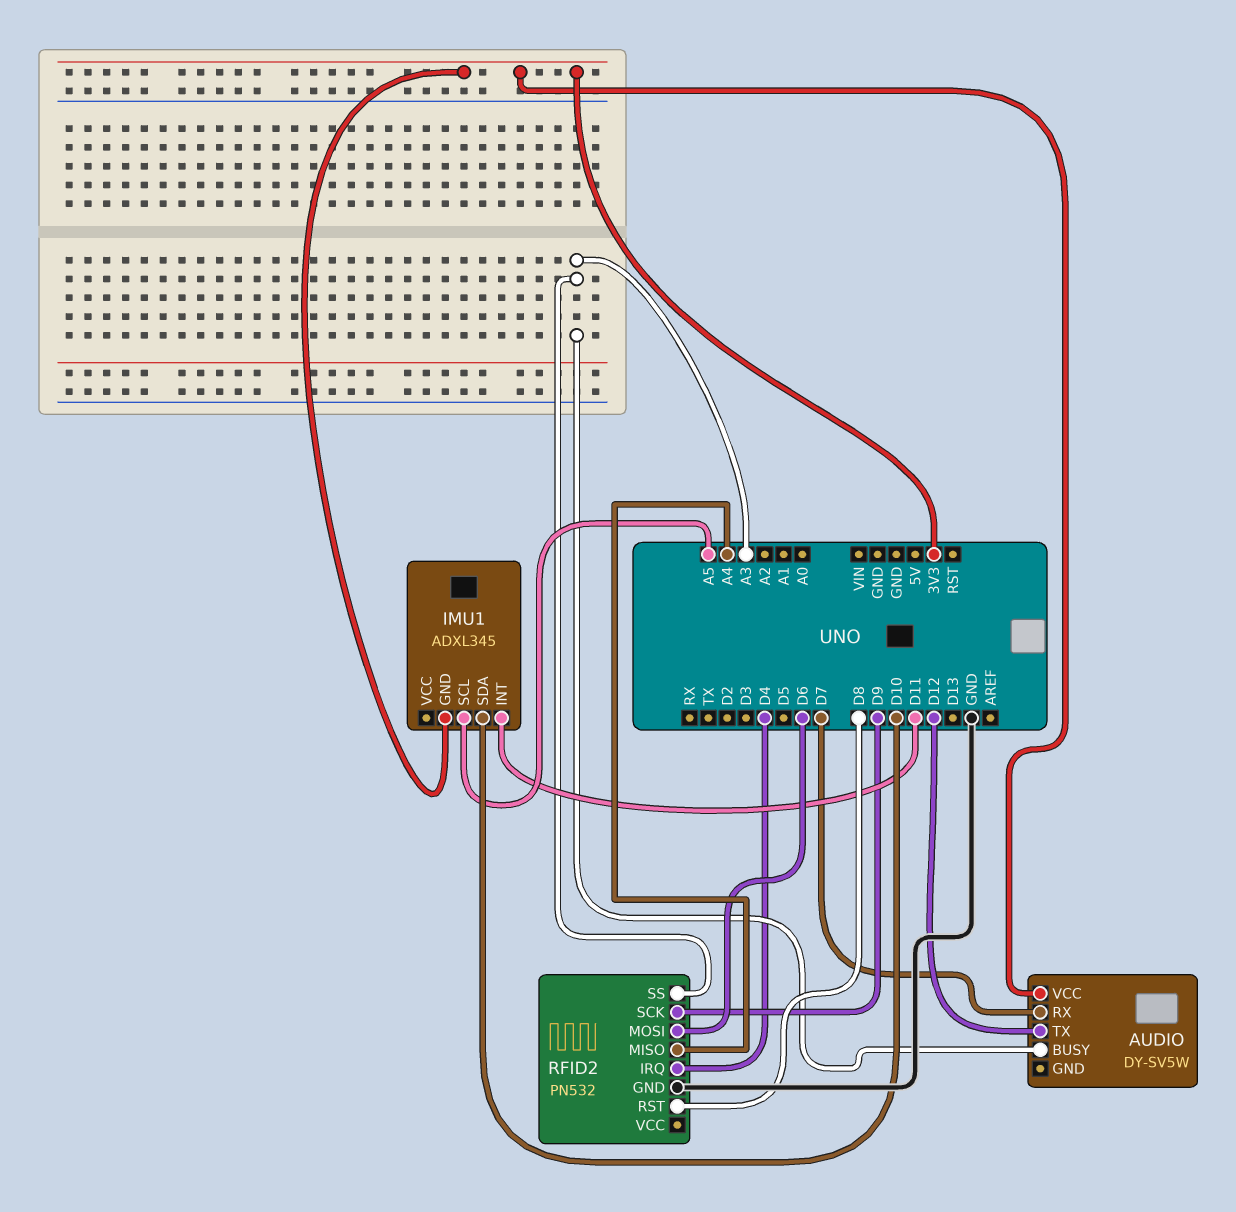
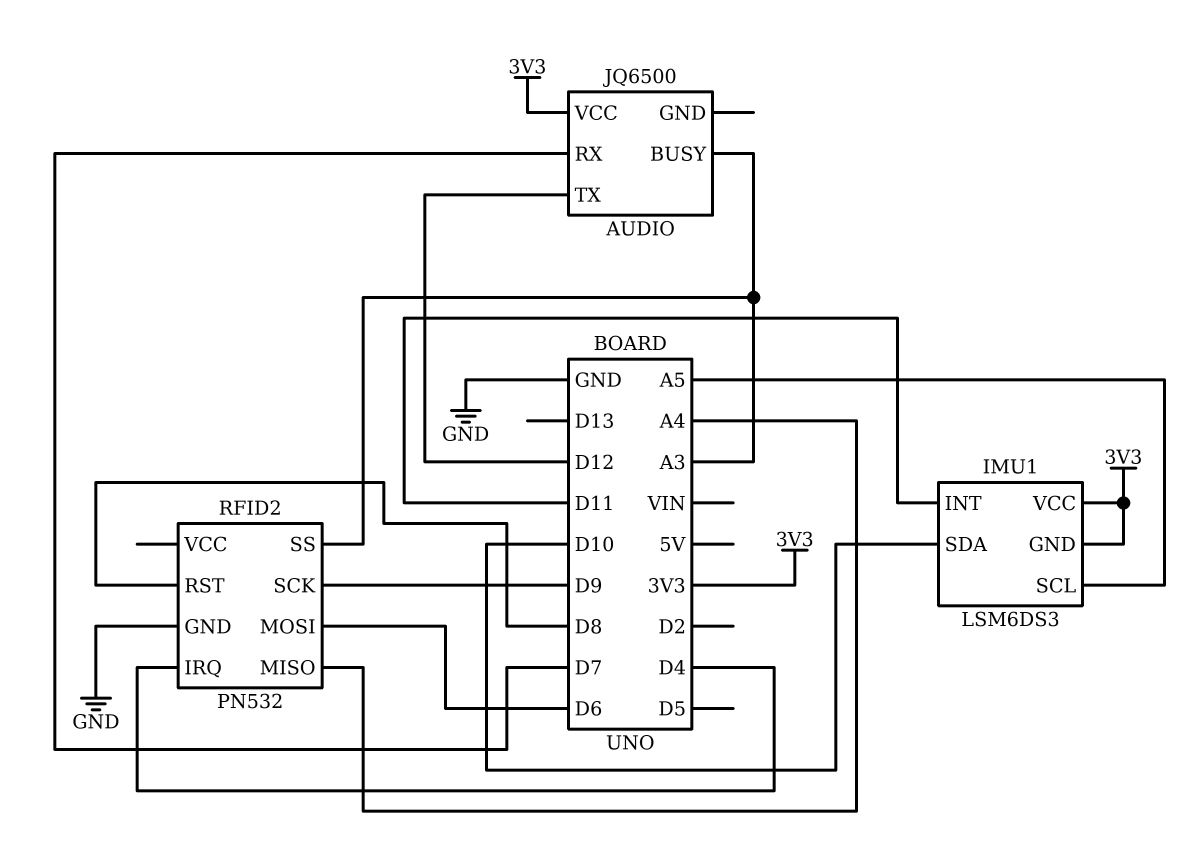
AUDIO: DY-SV5W -> JQ6500
IMU1: ADXL345 -> LSM6DS3
IMU1 pin VCC: none -> 3V3

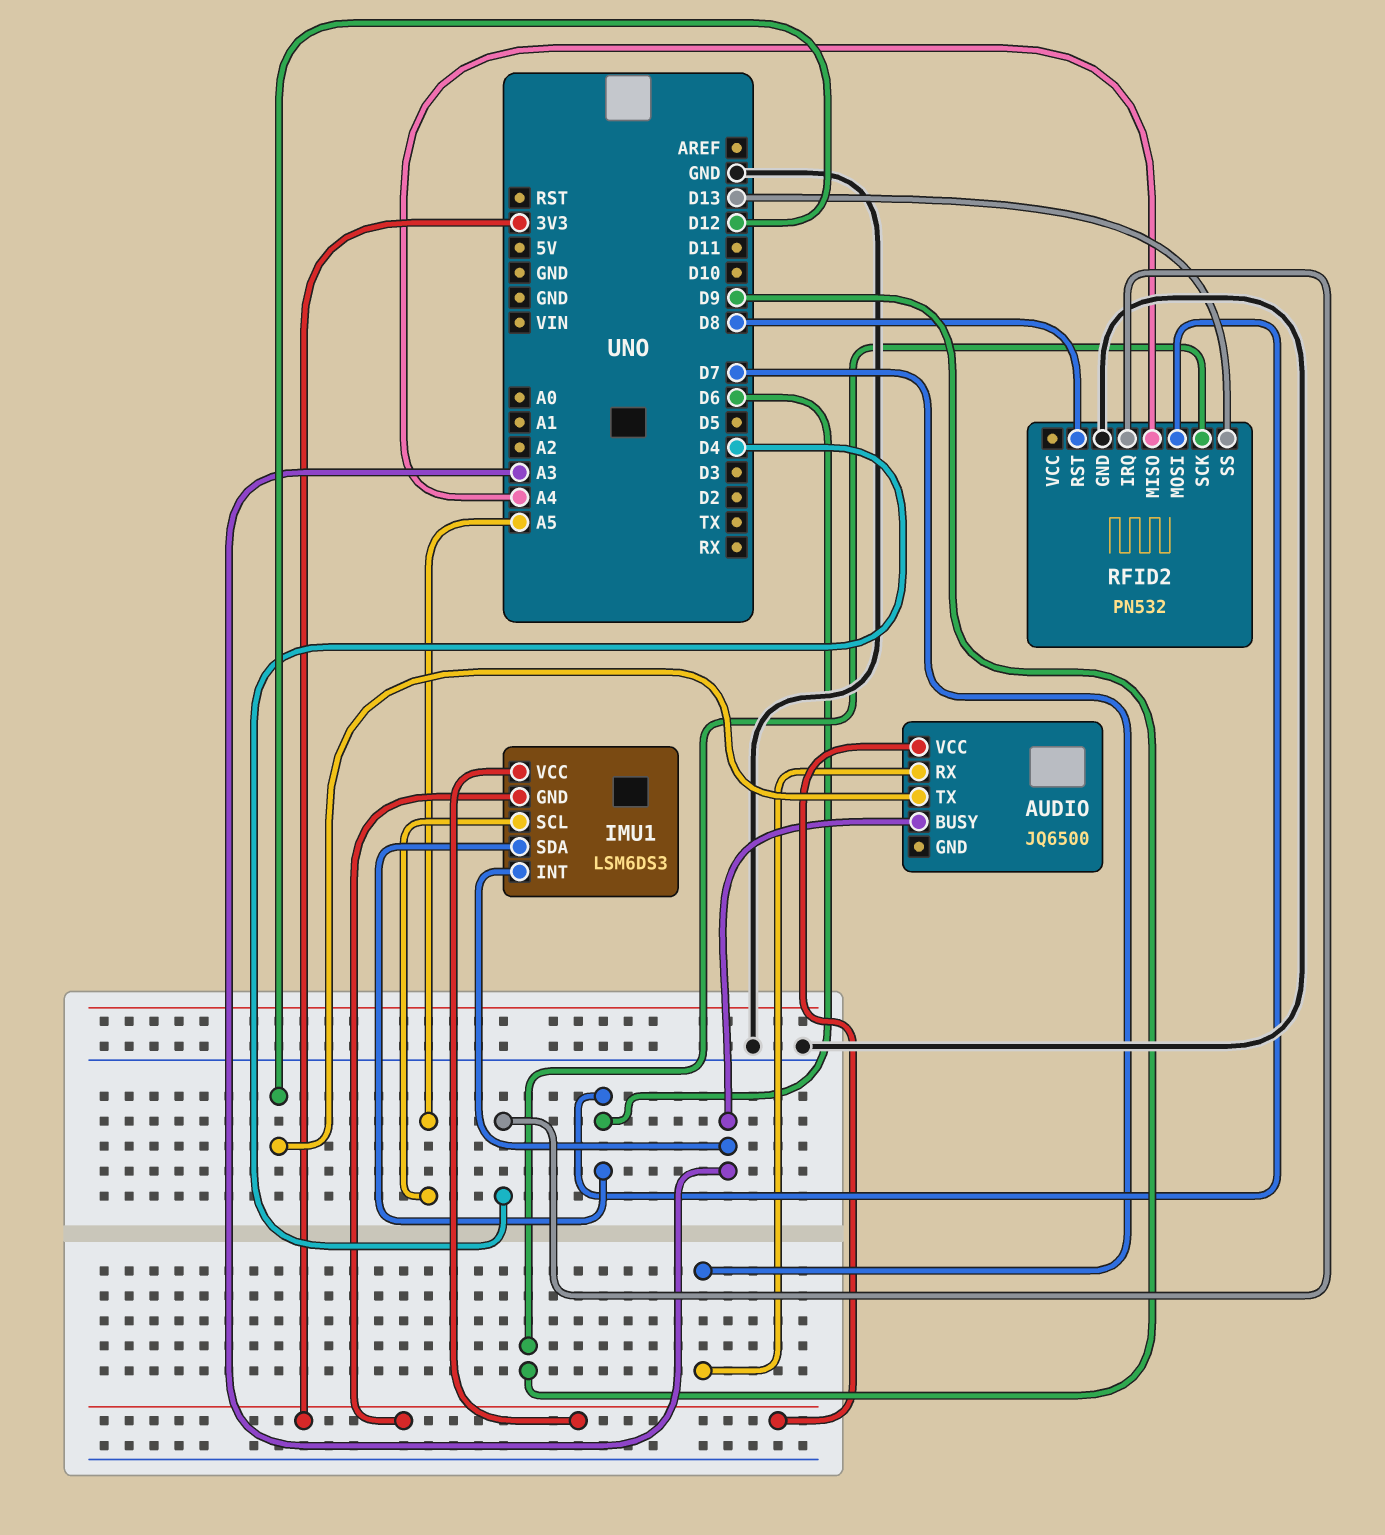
IMU1 pin INT: D11 -> A3
IMU1 pin SDA: D10 -> D6
RFID2 pin SS: A3 -> D13

